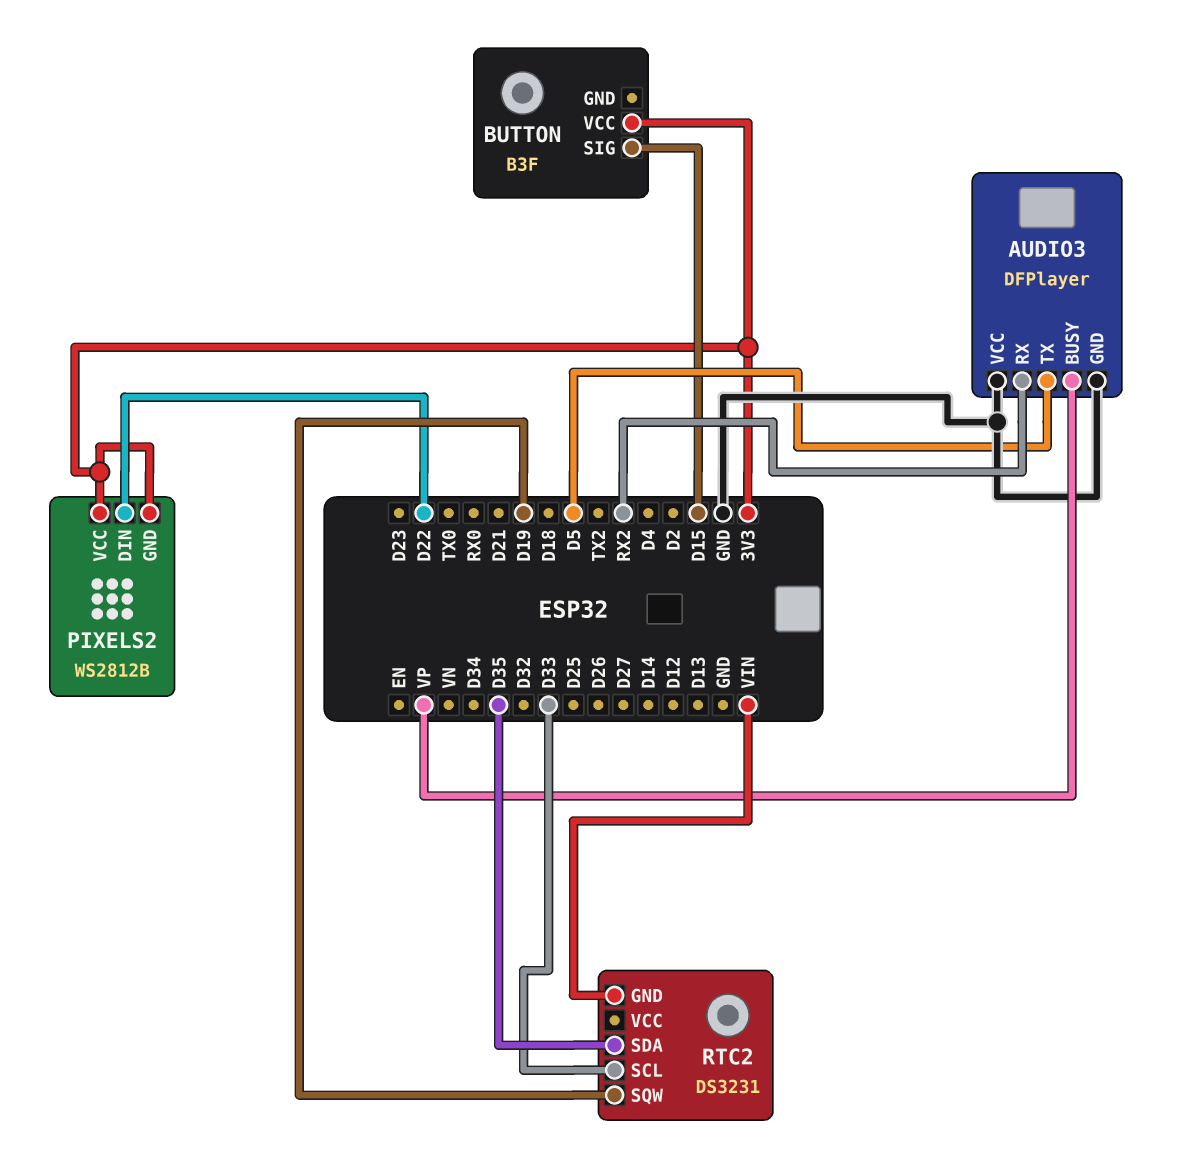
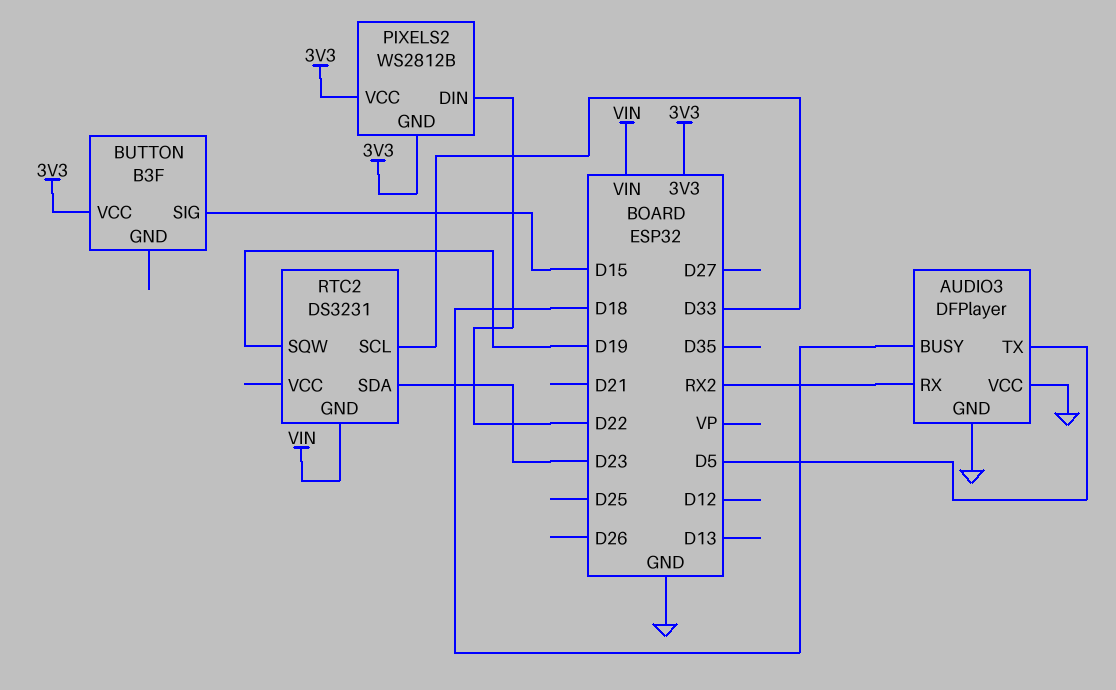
AUDIO3 pin BUSY: VP -> D18
RTC2 pin SDA: D35 -> D23

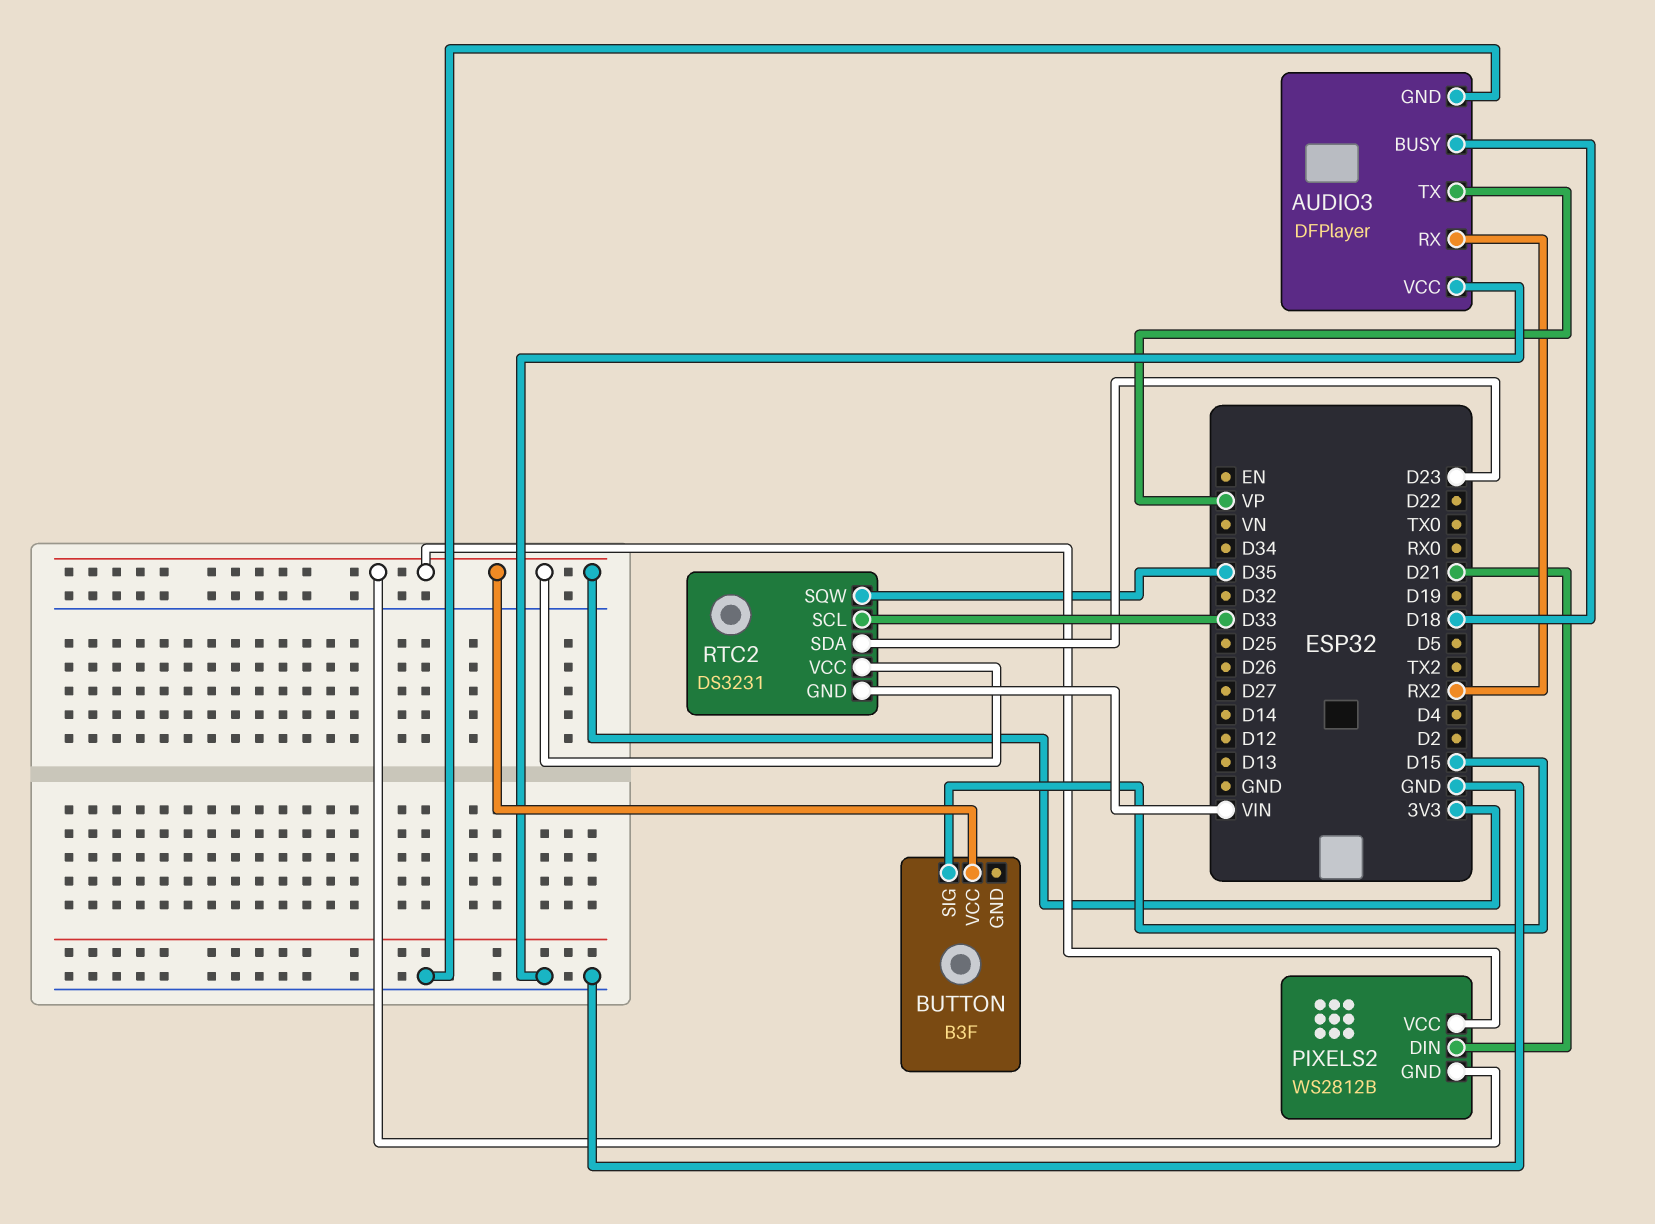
AUDIO3 pin TX: D5 -> VP
PIXELS2 pin DIN: D22 -> D21
RTC2 pin SQW: D19 -> D35
RTC2 pin VCC: none -> 3V3

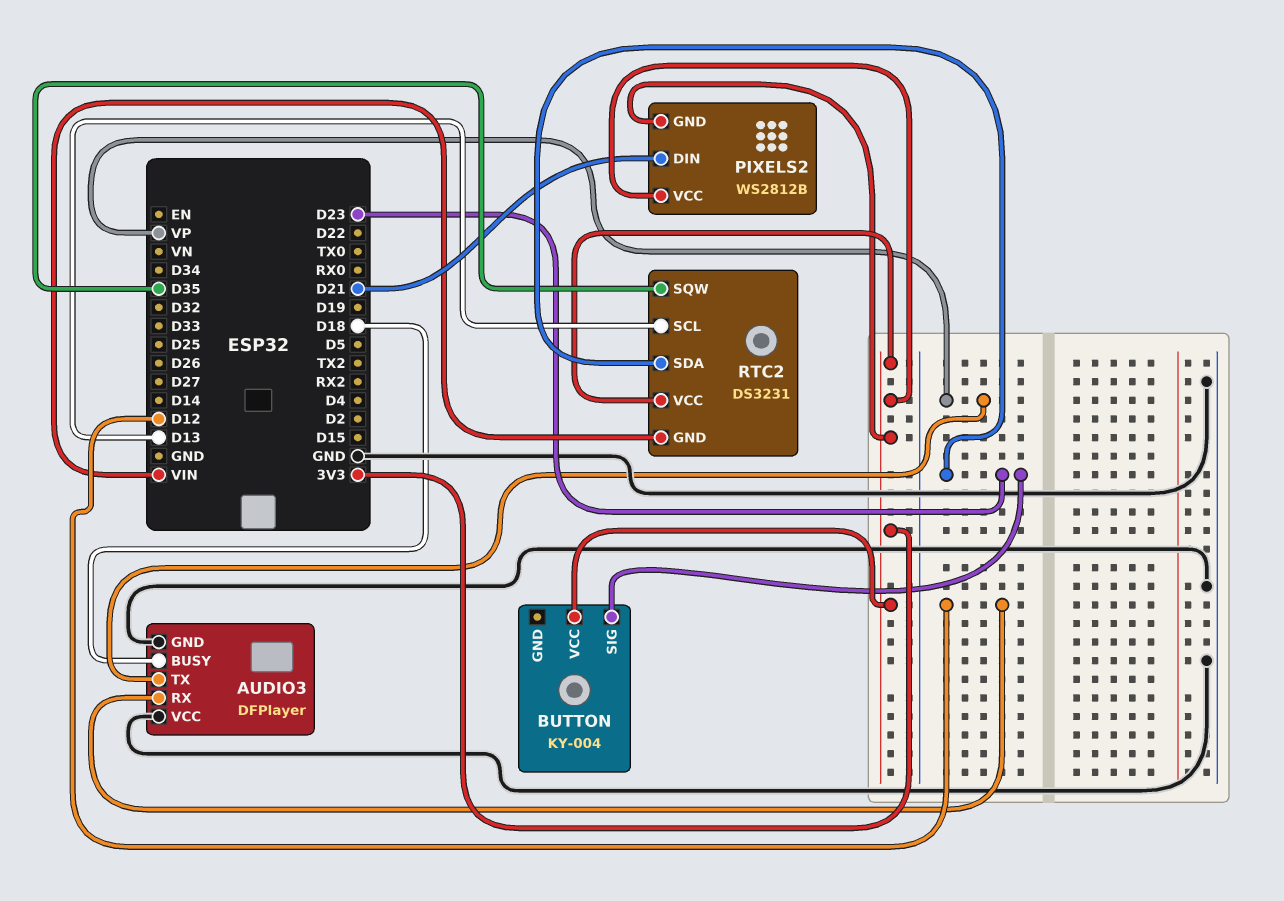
AUDIO3 pin RX: RX2 -> D12
BUTTON: B3F -> KY-004
BUTTON pin SIG: D15 -> D23
RTC2 pin SCL: D33 -> D13

